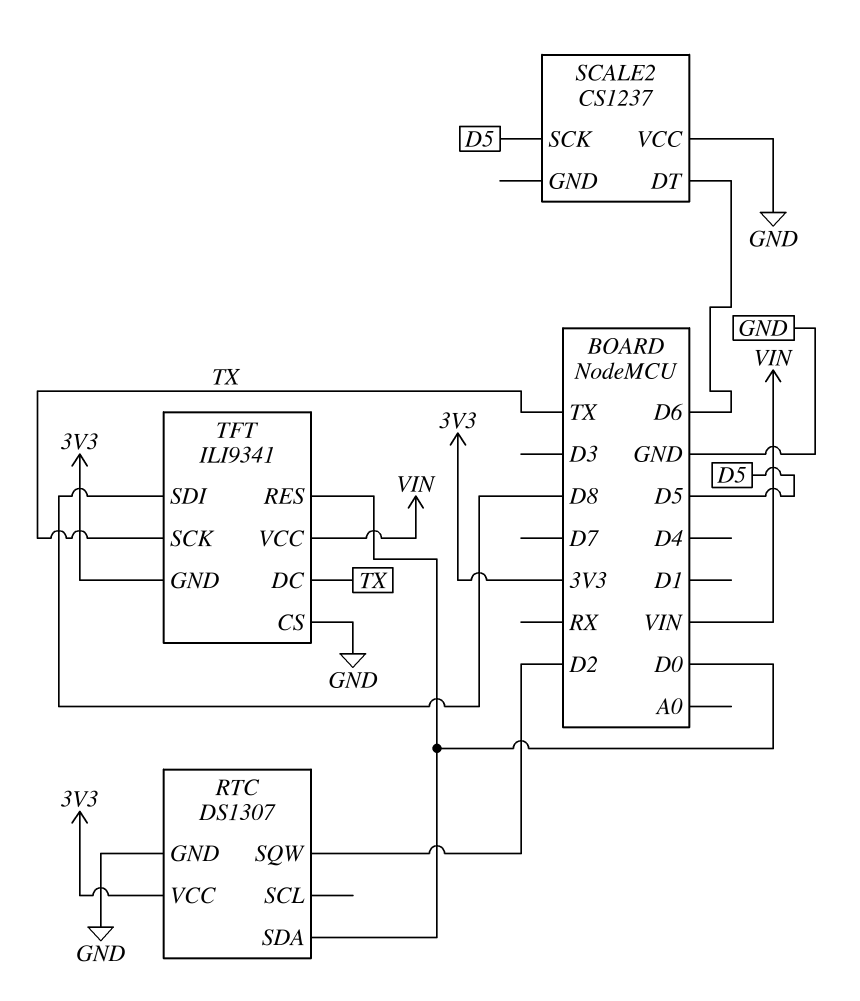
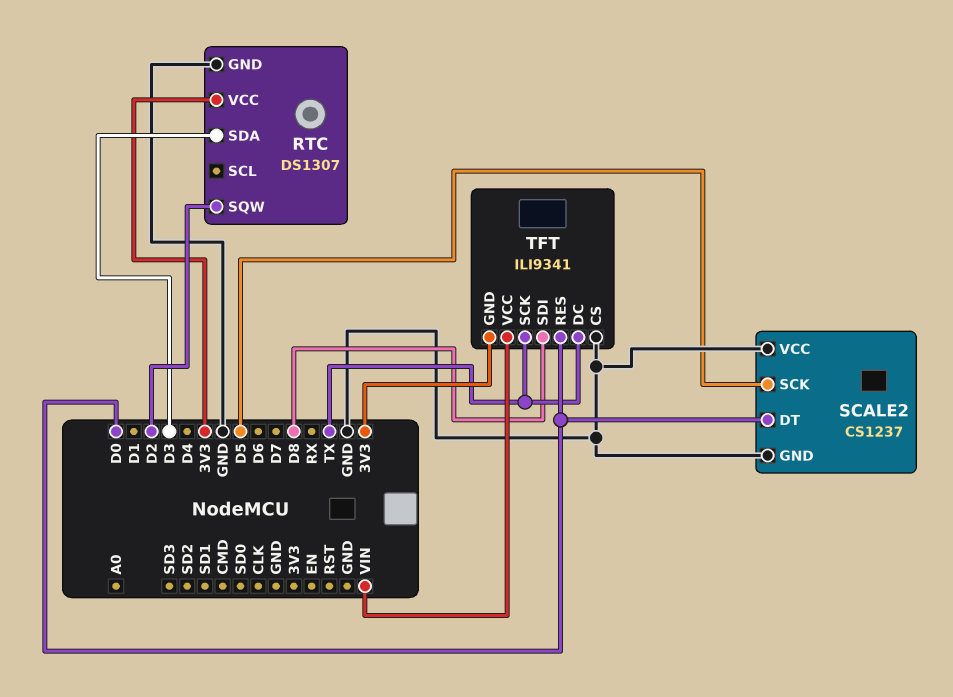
RTC pin SDA: D0 -> D3
SCALE2 pin DT: D6 -> D0
SCALE2 pin GND: none -> GND

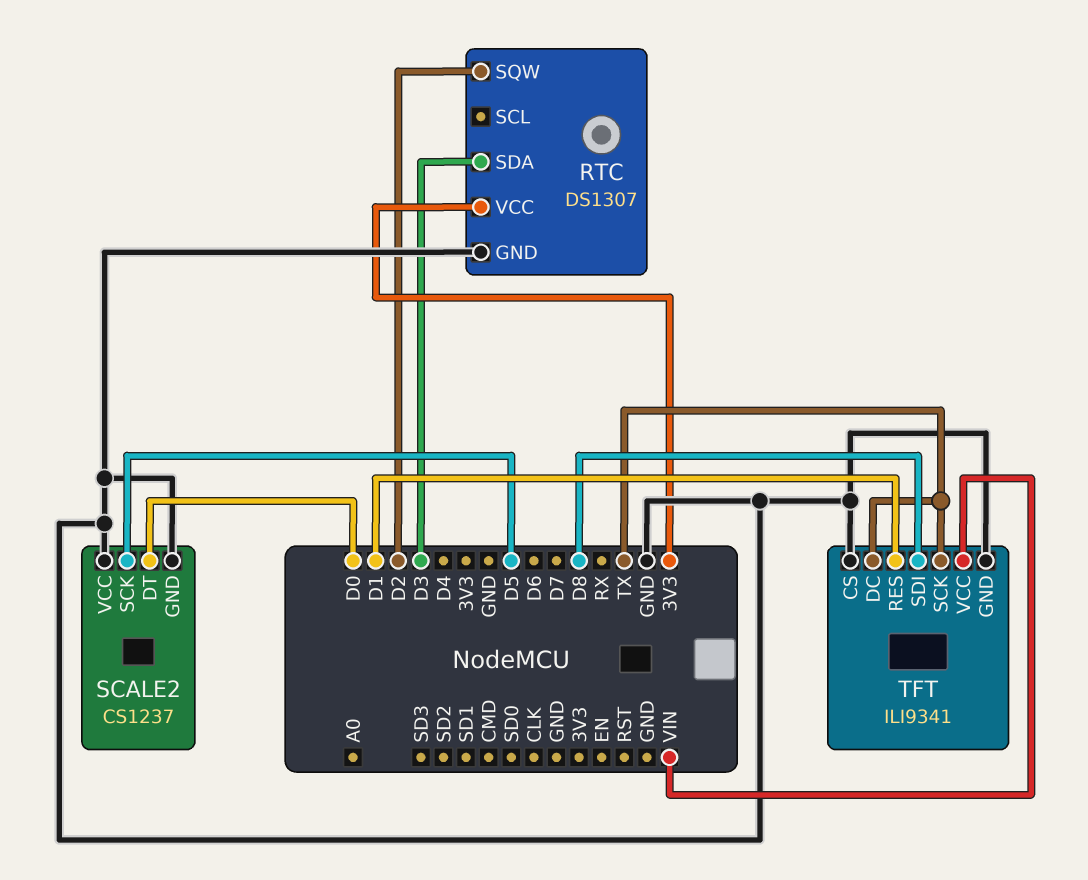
TFT pin GND: 3V3 -> GND
TFT pin RES: D0 -> D1

